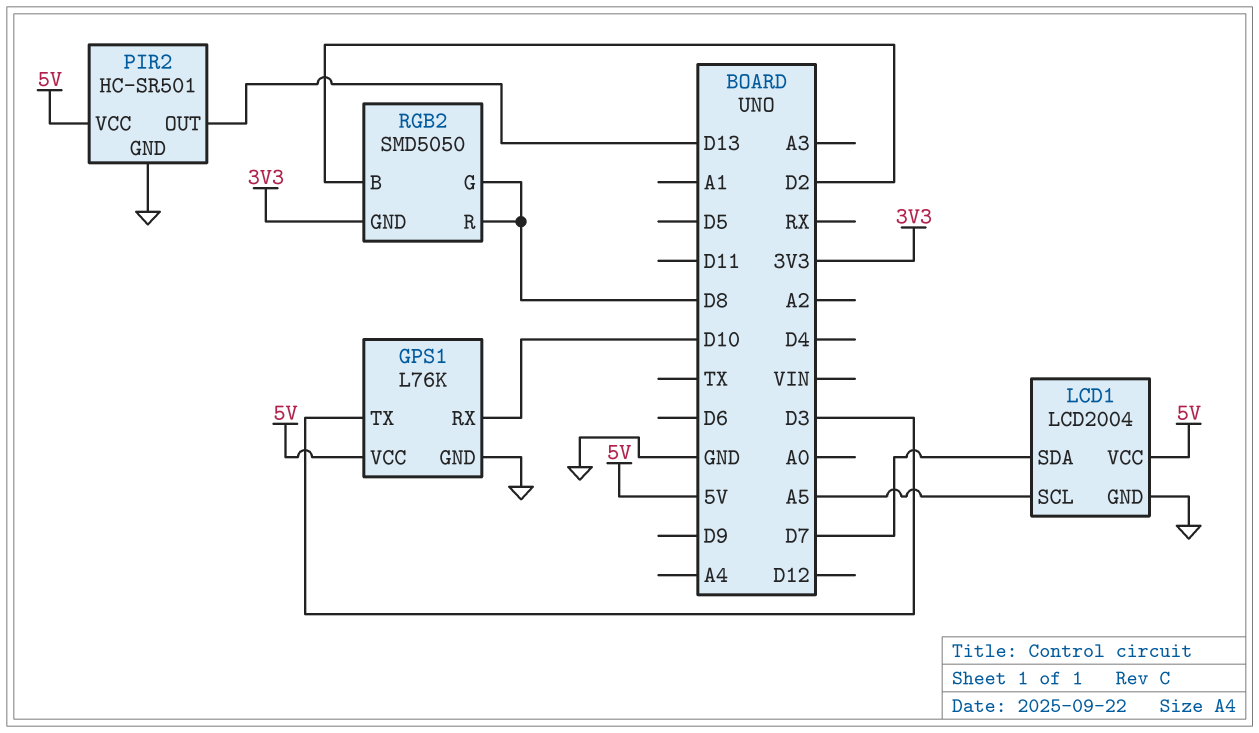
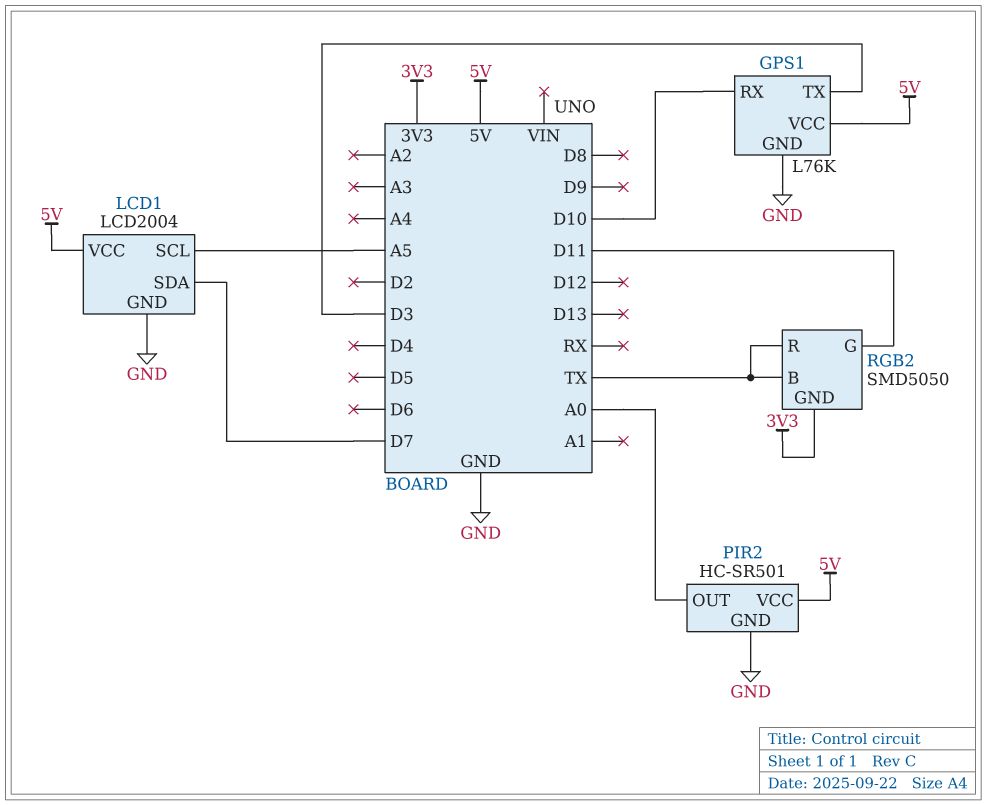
PIR2 pin OUT: D13 -> A0
RGB2 pin B: D2 -> TX
RGB2 pin G: D8 -> D11
RGB2 pin R: D8 -> TX

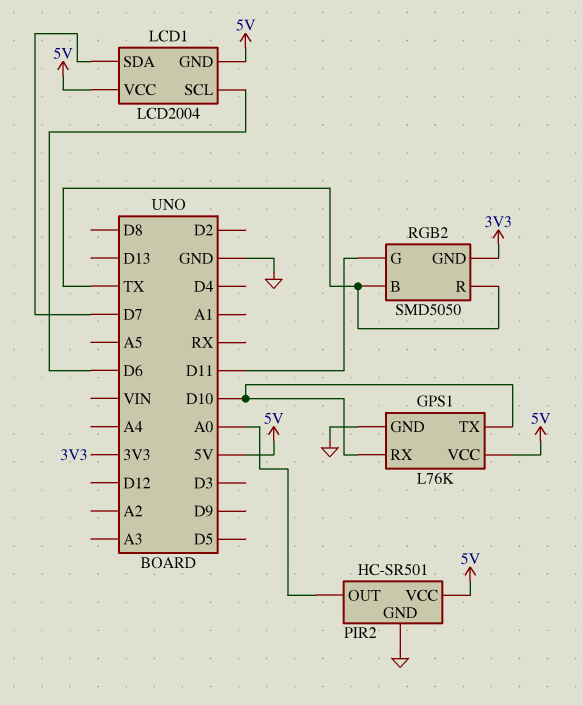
GPS1 pin TX: D3 -> D10
LCD1 pin GND: GND -> 5V
LCD1 pin SCL: A5 -> D6

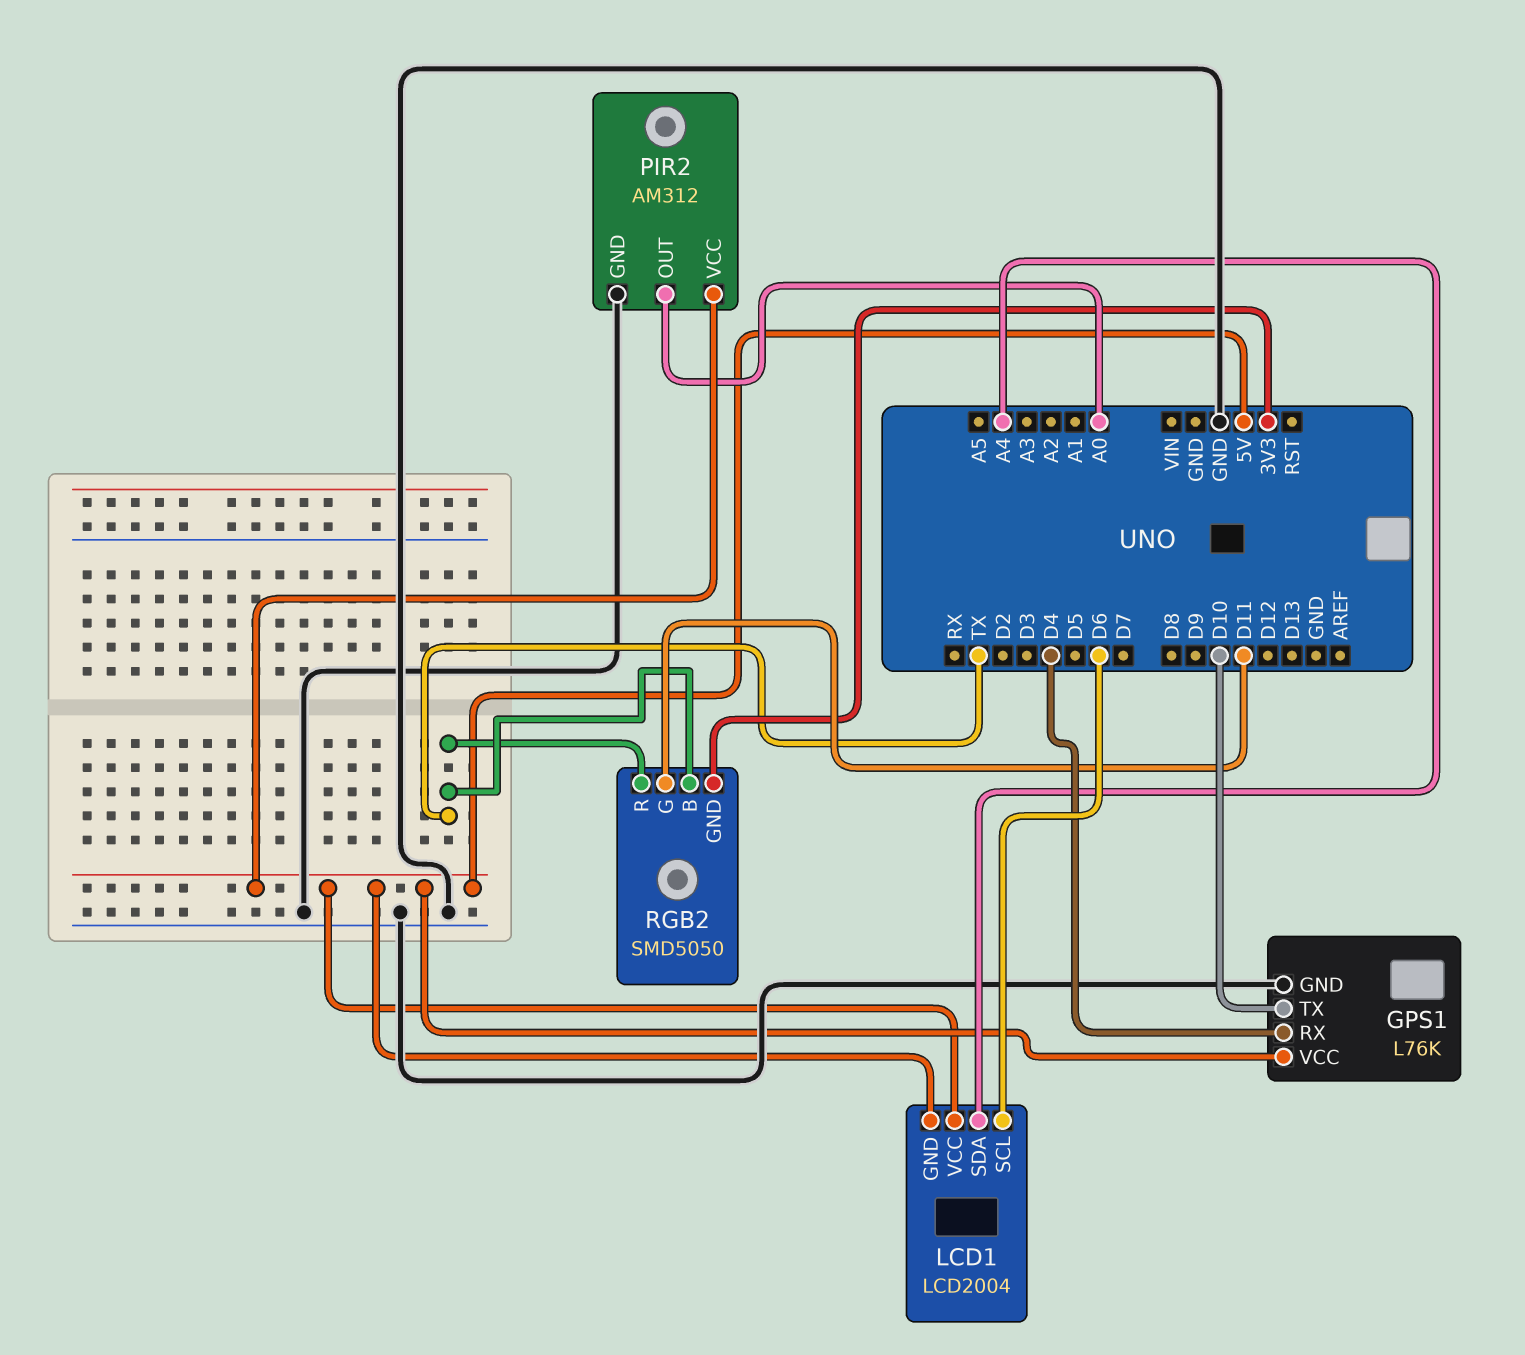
GPS1 pin RX: D10 -> D4
LCD1 pin SDA: D7 -> A4
PIR2: HC-SR501 -> AM312

